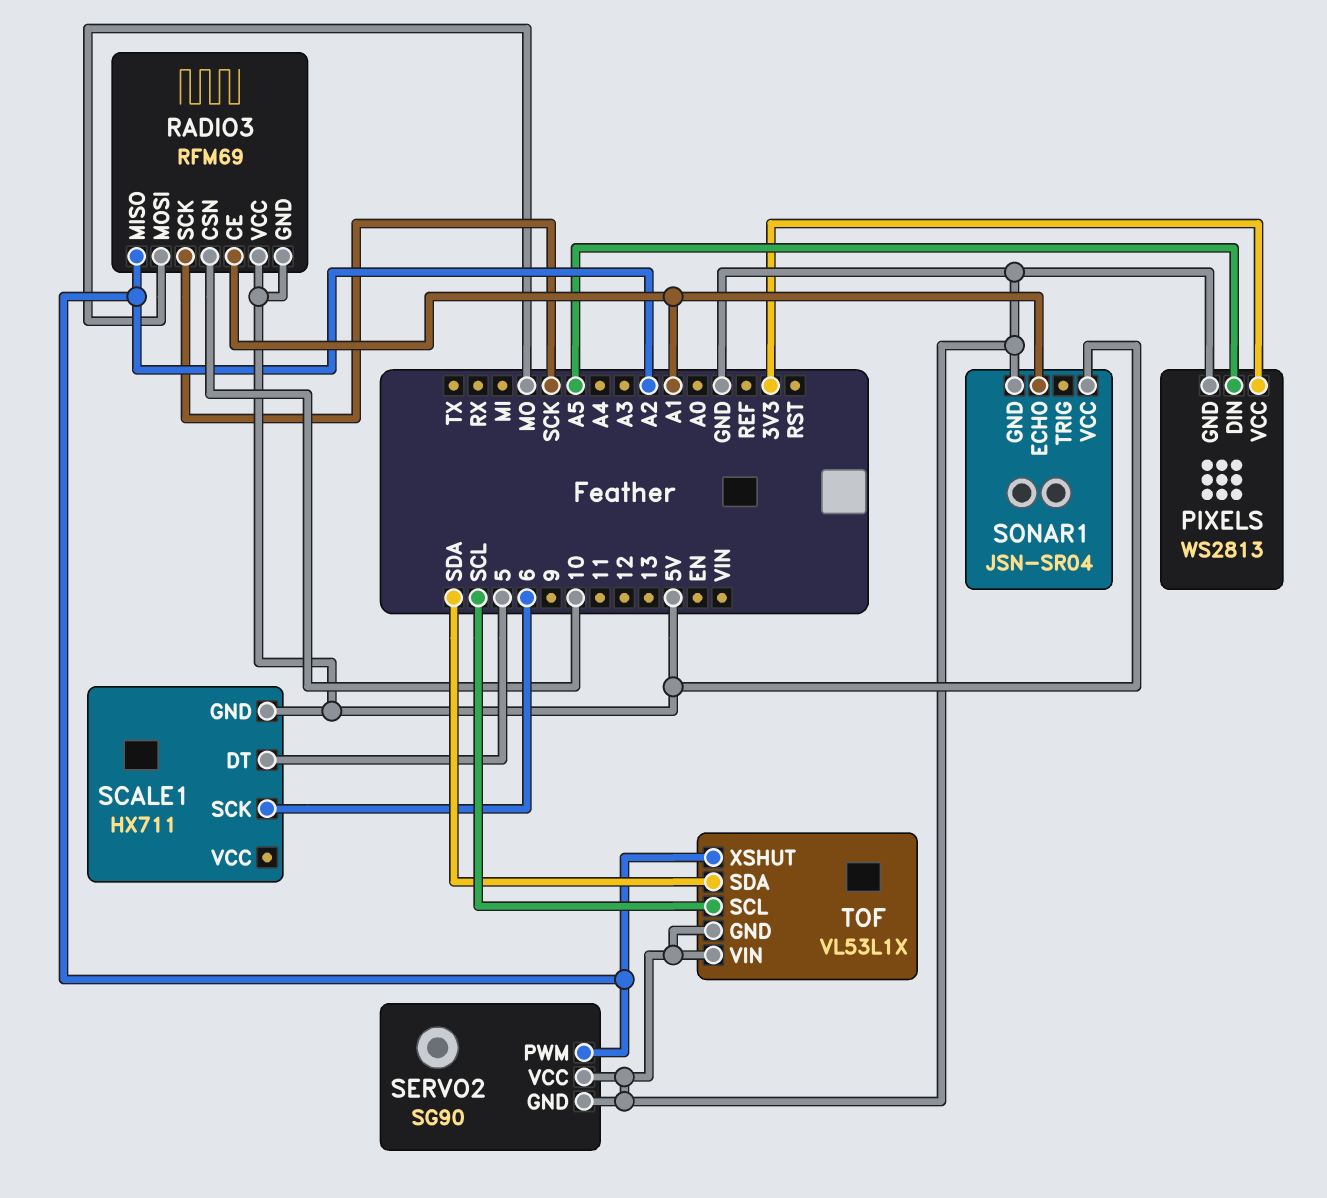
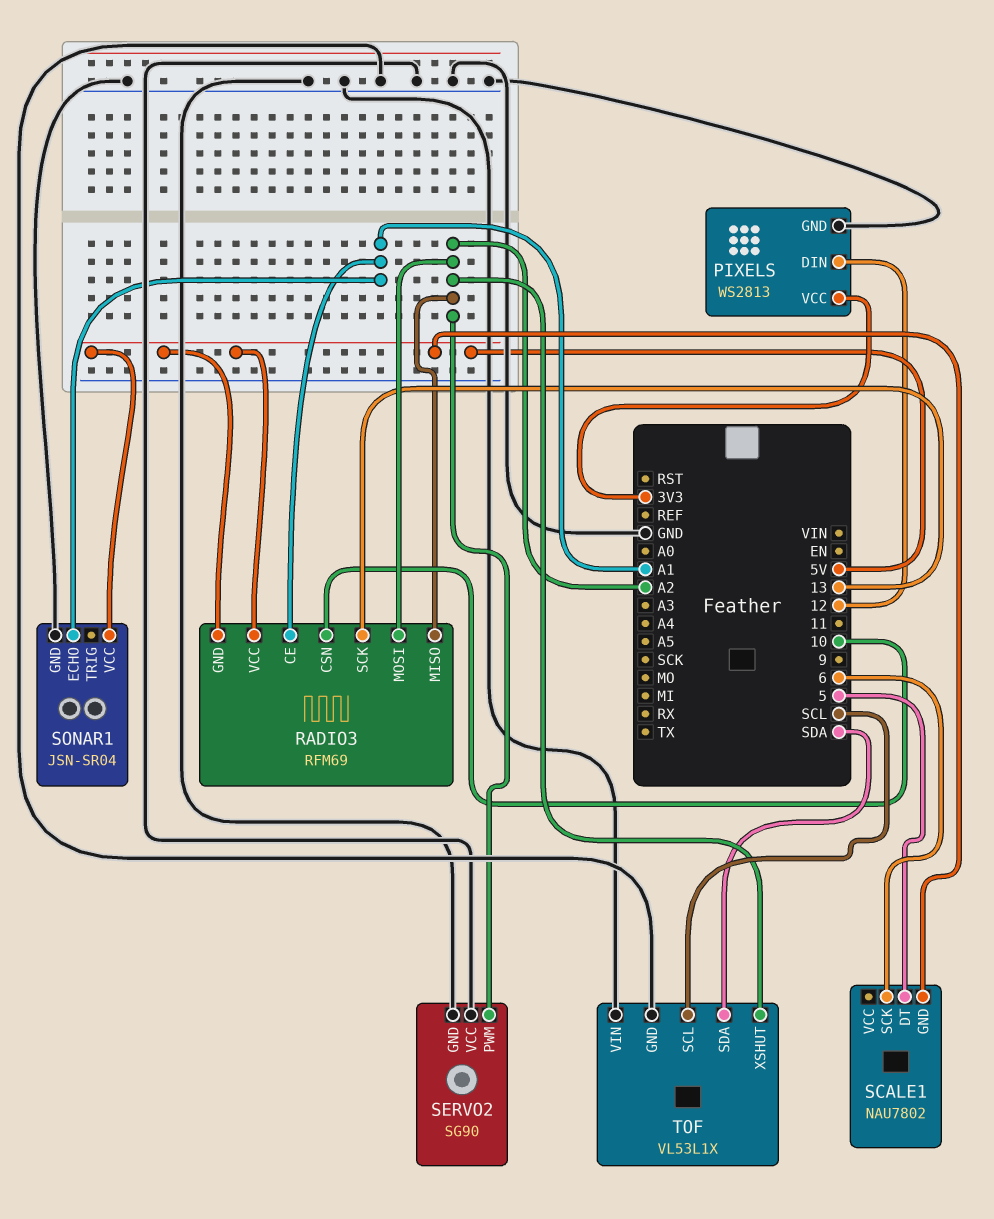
PIXELS pin DIN: A5 -> 12
RADIO3 pin MOSI: MO -> A2
RADIO3 pin SCK: SCK -> 13
SCALE1: HX711 -> NAU7802

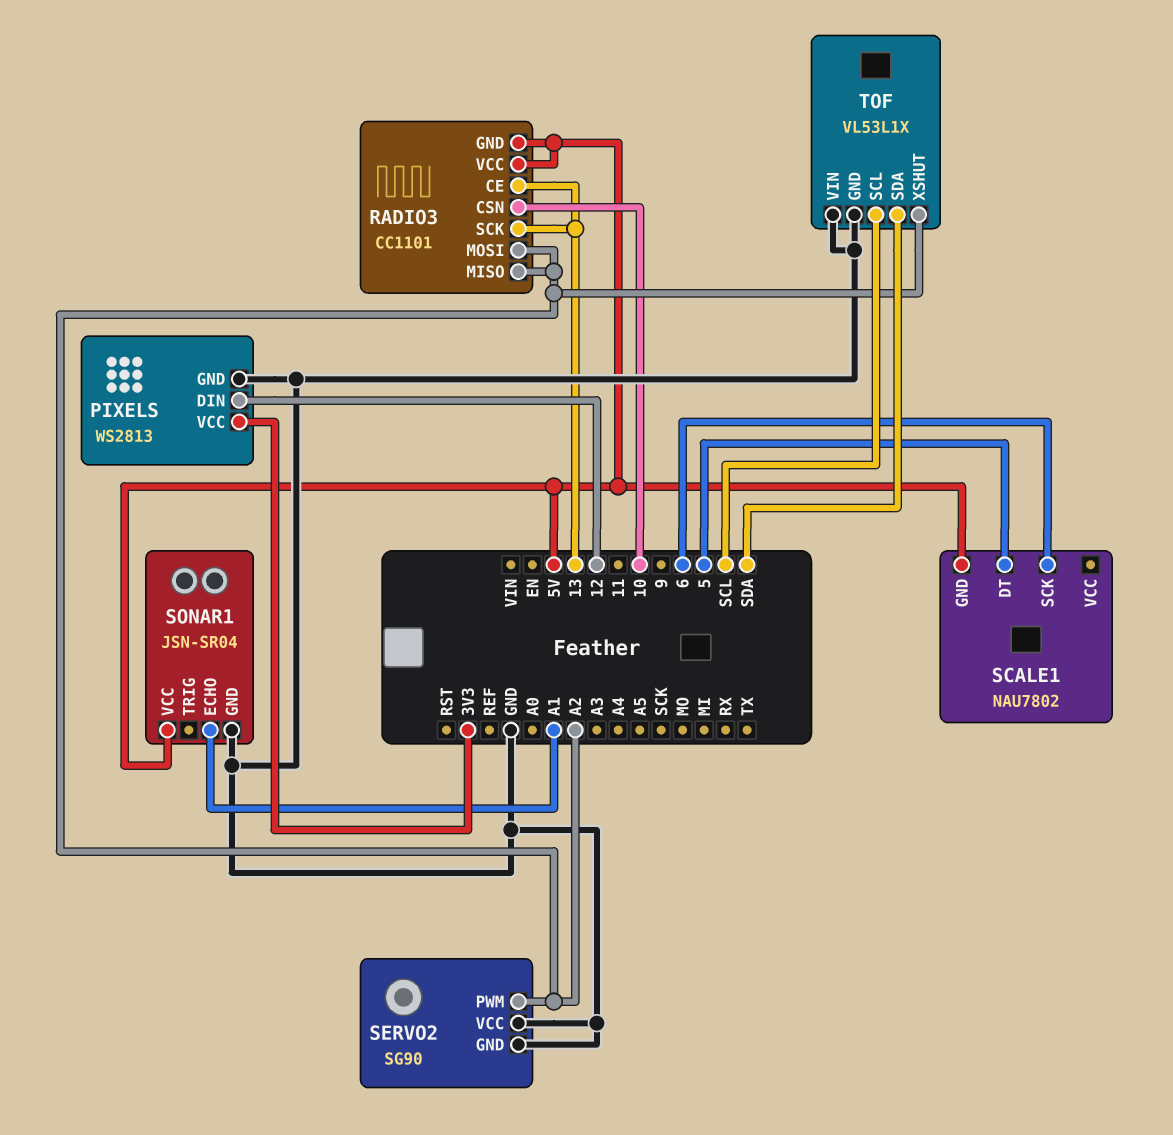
RADIO3: RFM69 -> CC1101
RADIO3 pin CE: A1 -> 13

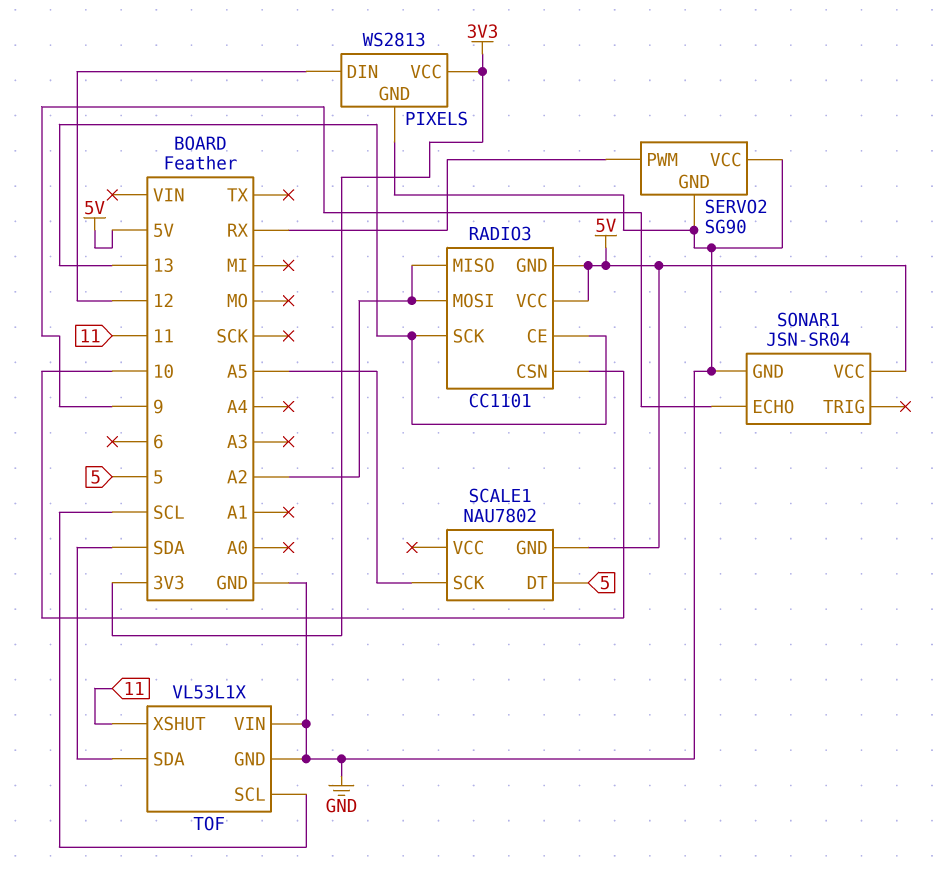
SCALE1 pin SCK: 6 -> A5
SERVO2 pin PWM: A2 -> RX
SONAR1 pin ECHO: A1 -> 9
TOF pin XSHUT: A2 -> 11

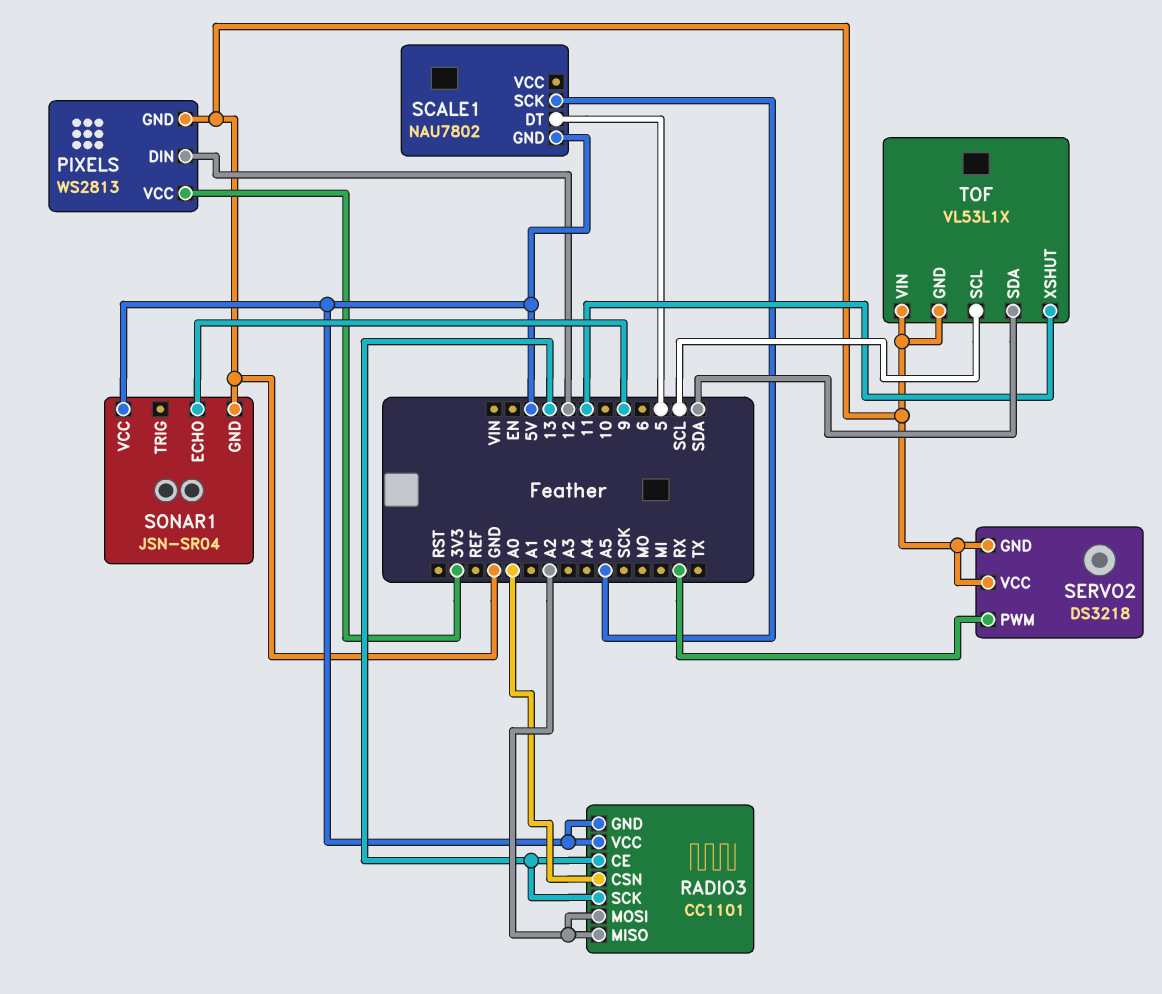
RADIO3 pin CSN: 10 -> A0
SERVO2: SG90 -> DS3218

